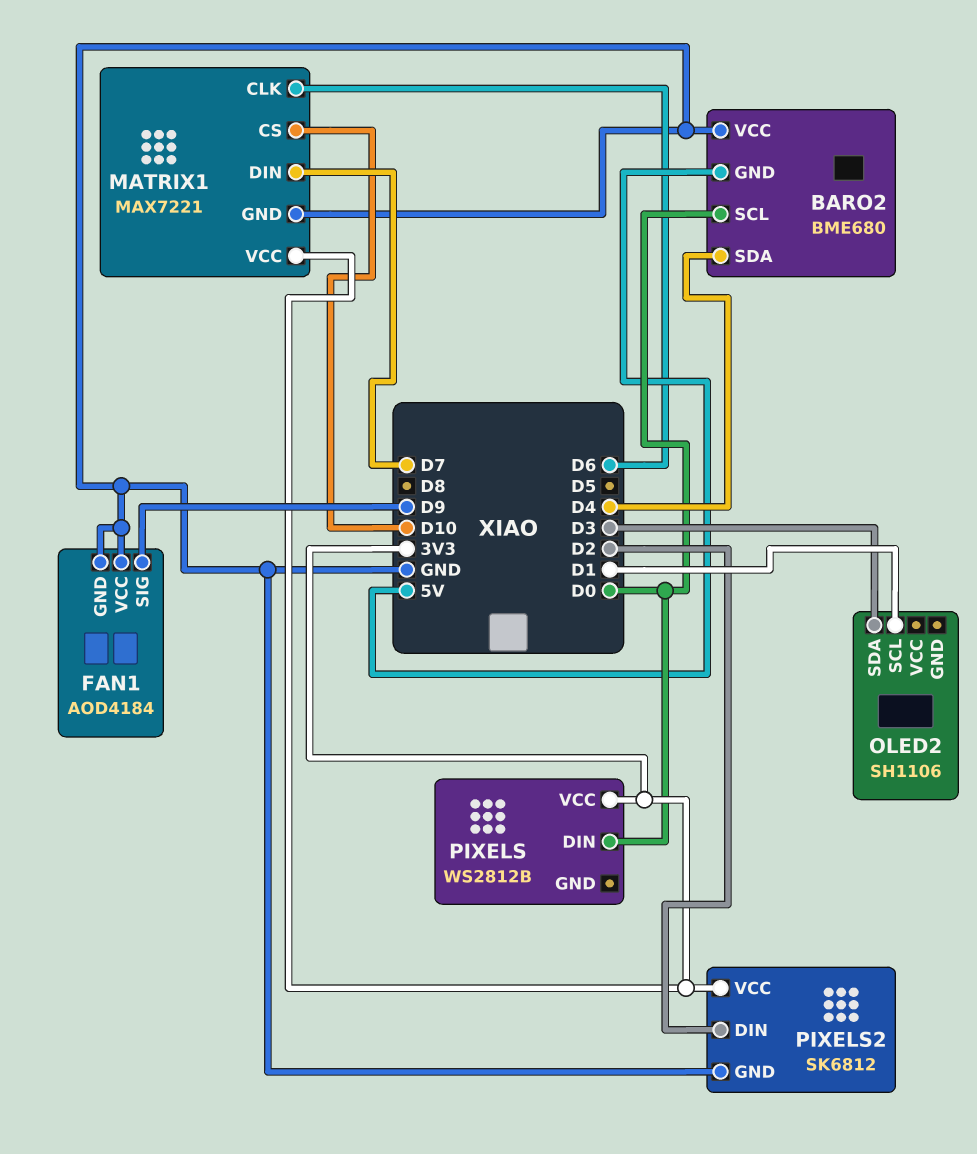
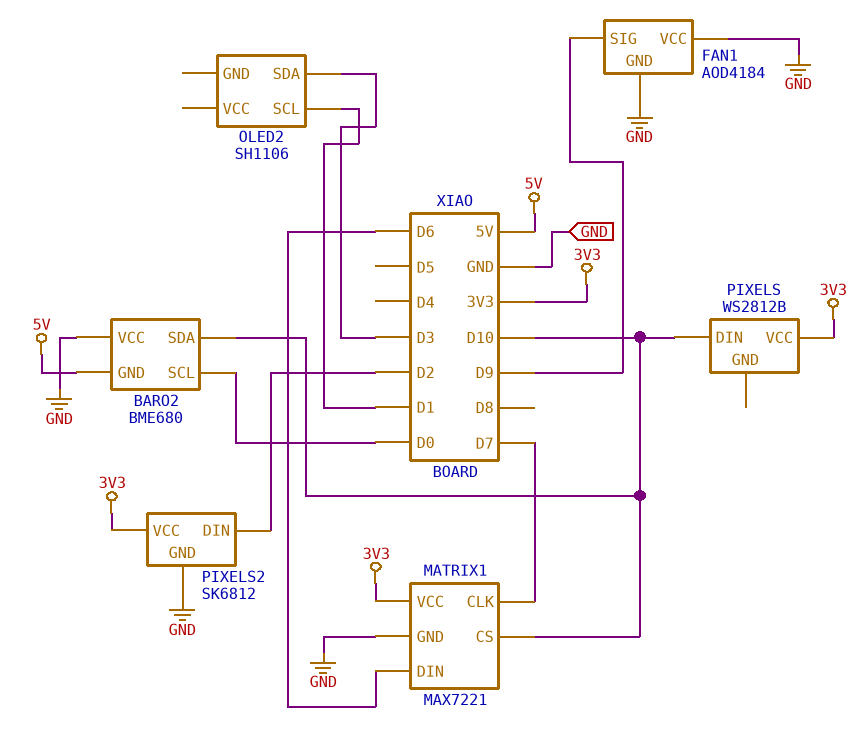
BARO2 pin SDA: D4 -> D10
MATRIX1 pin CLK: D6 -> D7
MATRIX1 pin DIN: D7 -> D6
PIXELS pin DIN: D0 -> D10

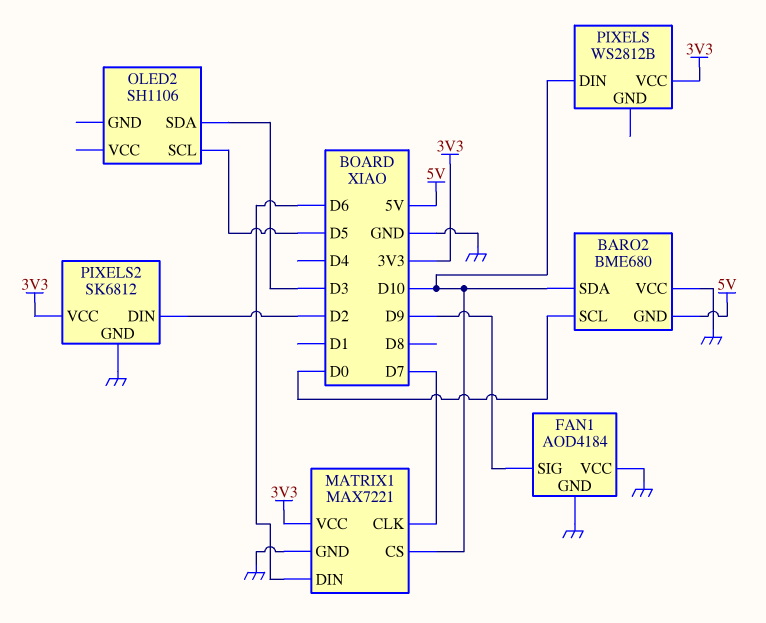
OLED2 pin SCL: D1 -> D5

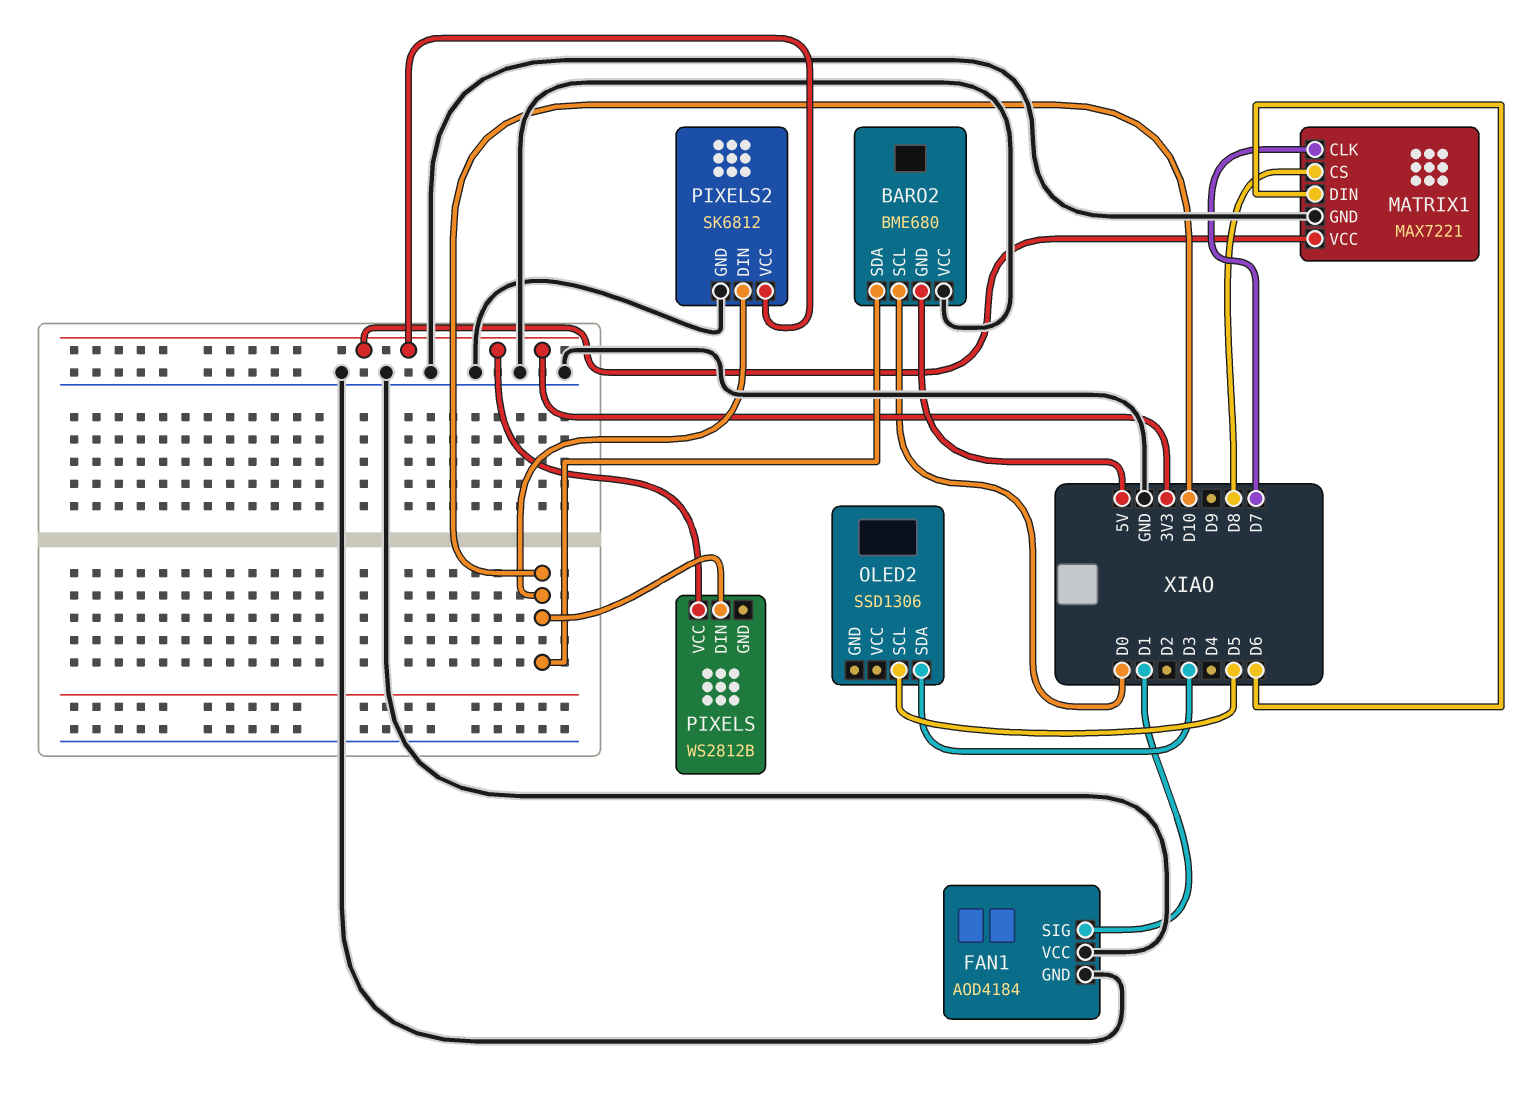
FAN1 pin SIG: D9 -> D1
MATRIX1 pin CS: D10 -> D8
OLED2: SH1106 -> SSD1306
PIXELS2 pin DIN: D2 -> D10

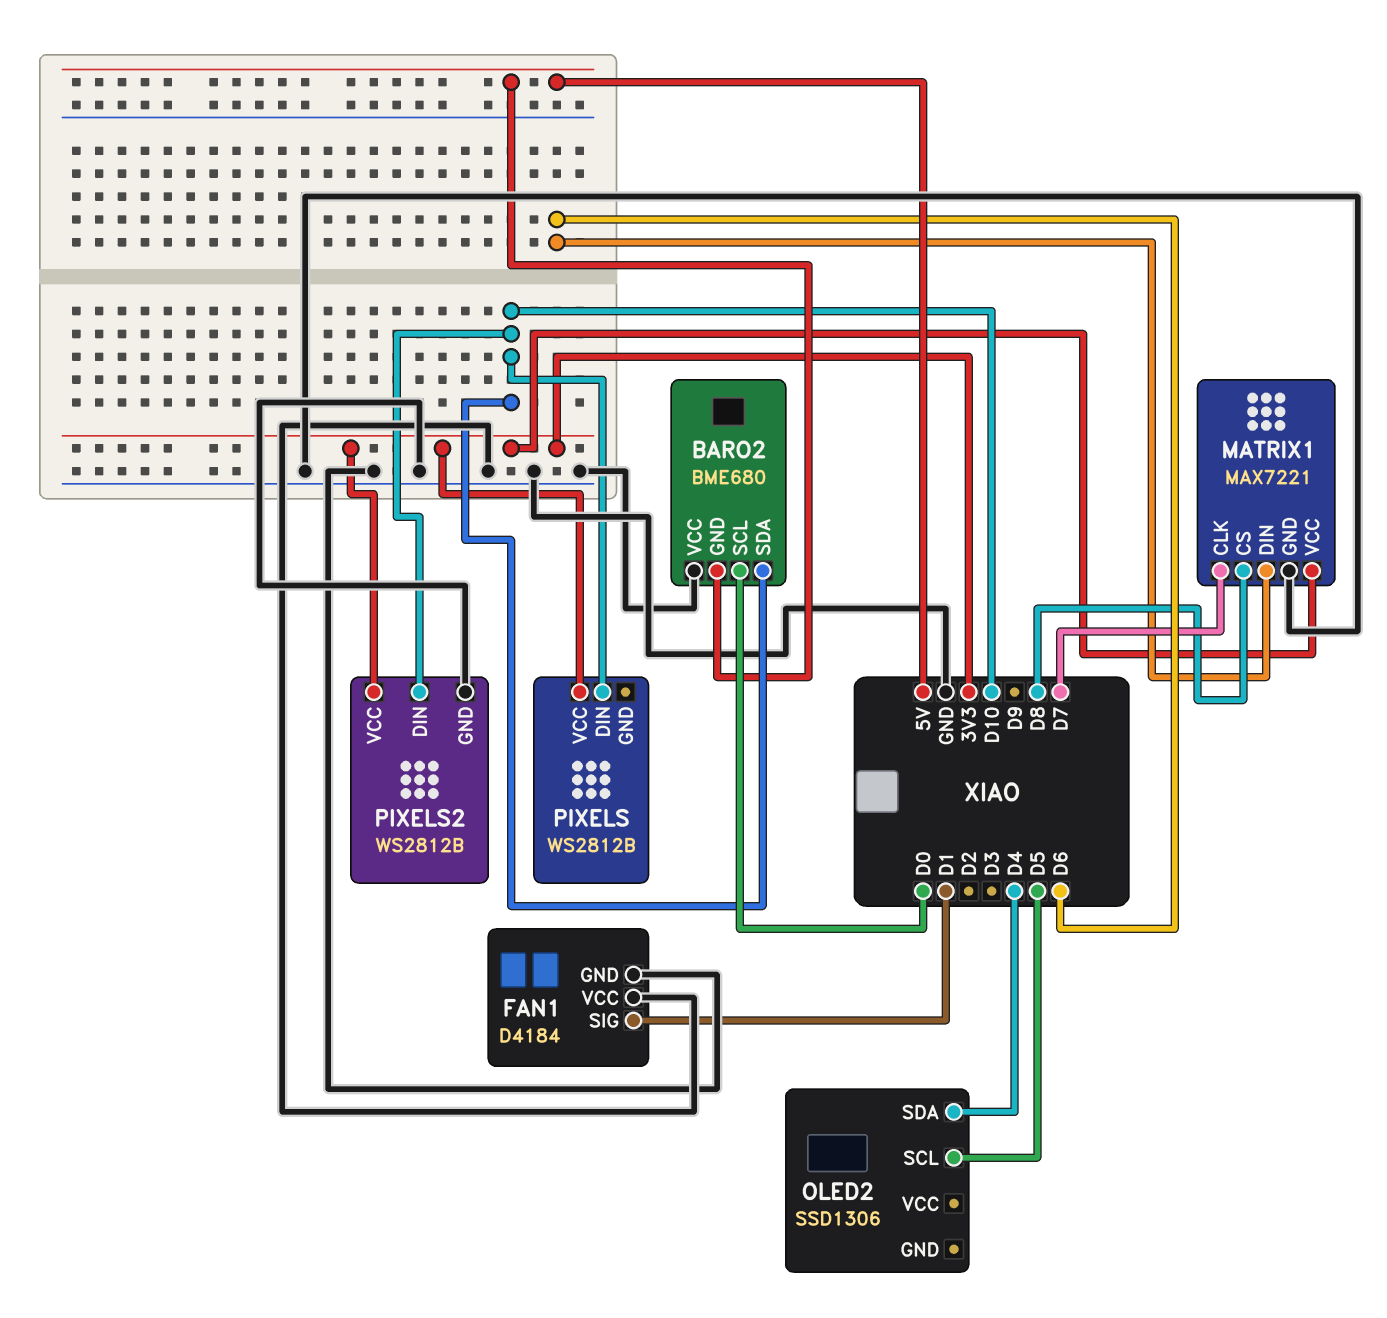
FAN1: AOD4184 -> D4184
OLED2 pin SDA: D3 -> D4
PIXELS2: SK6812 -> WS2812B

